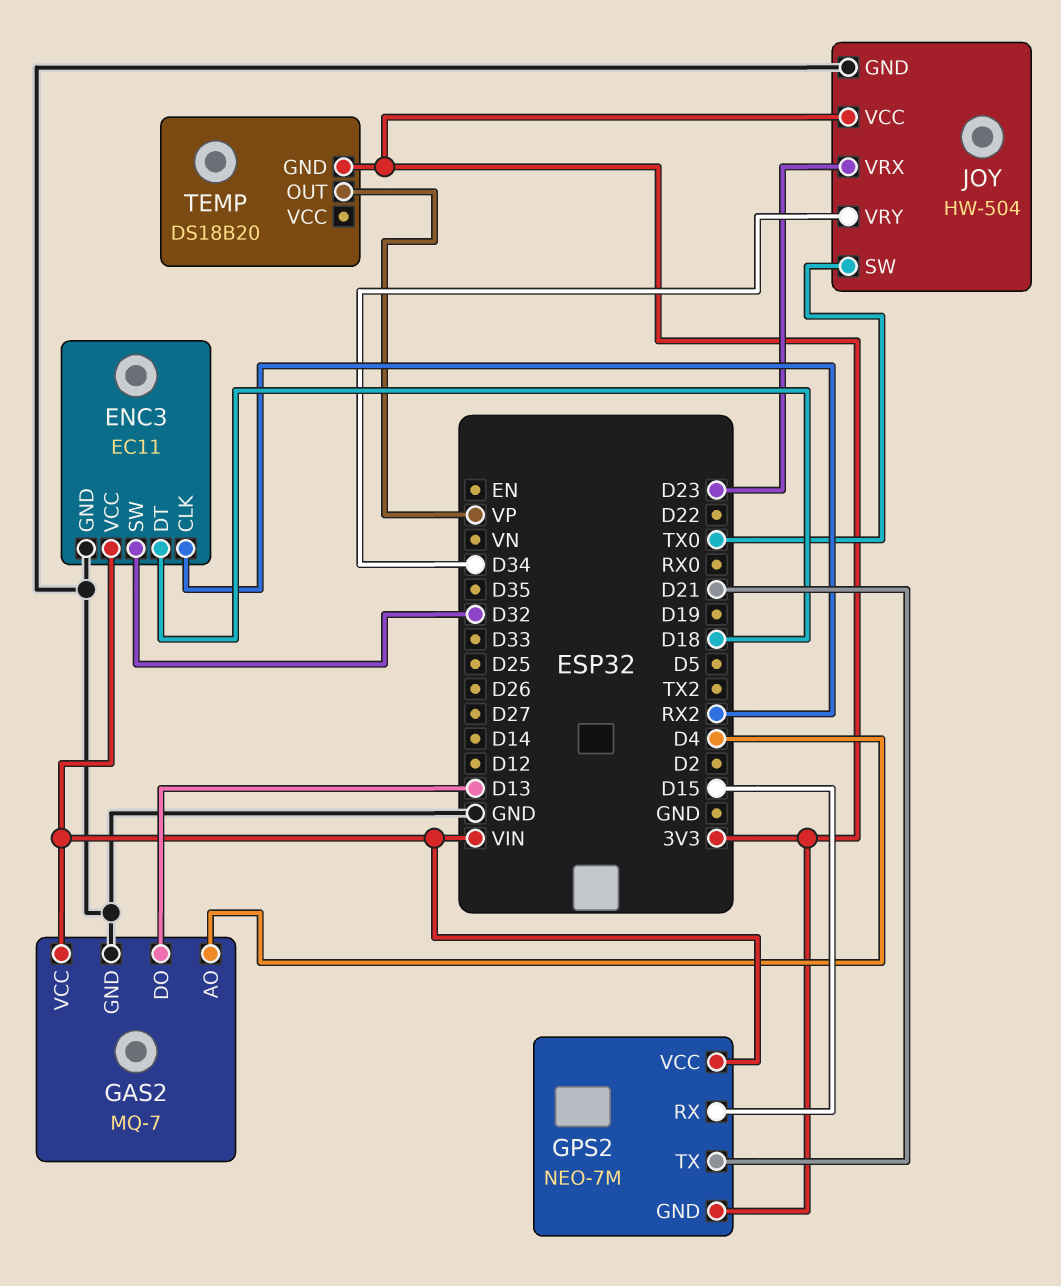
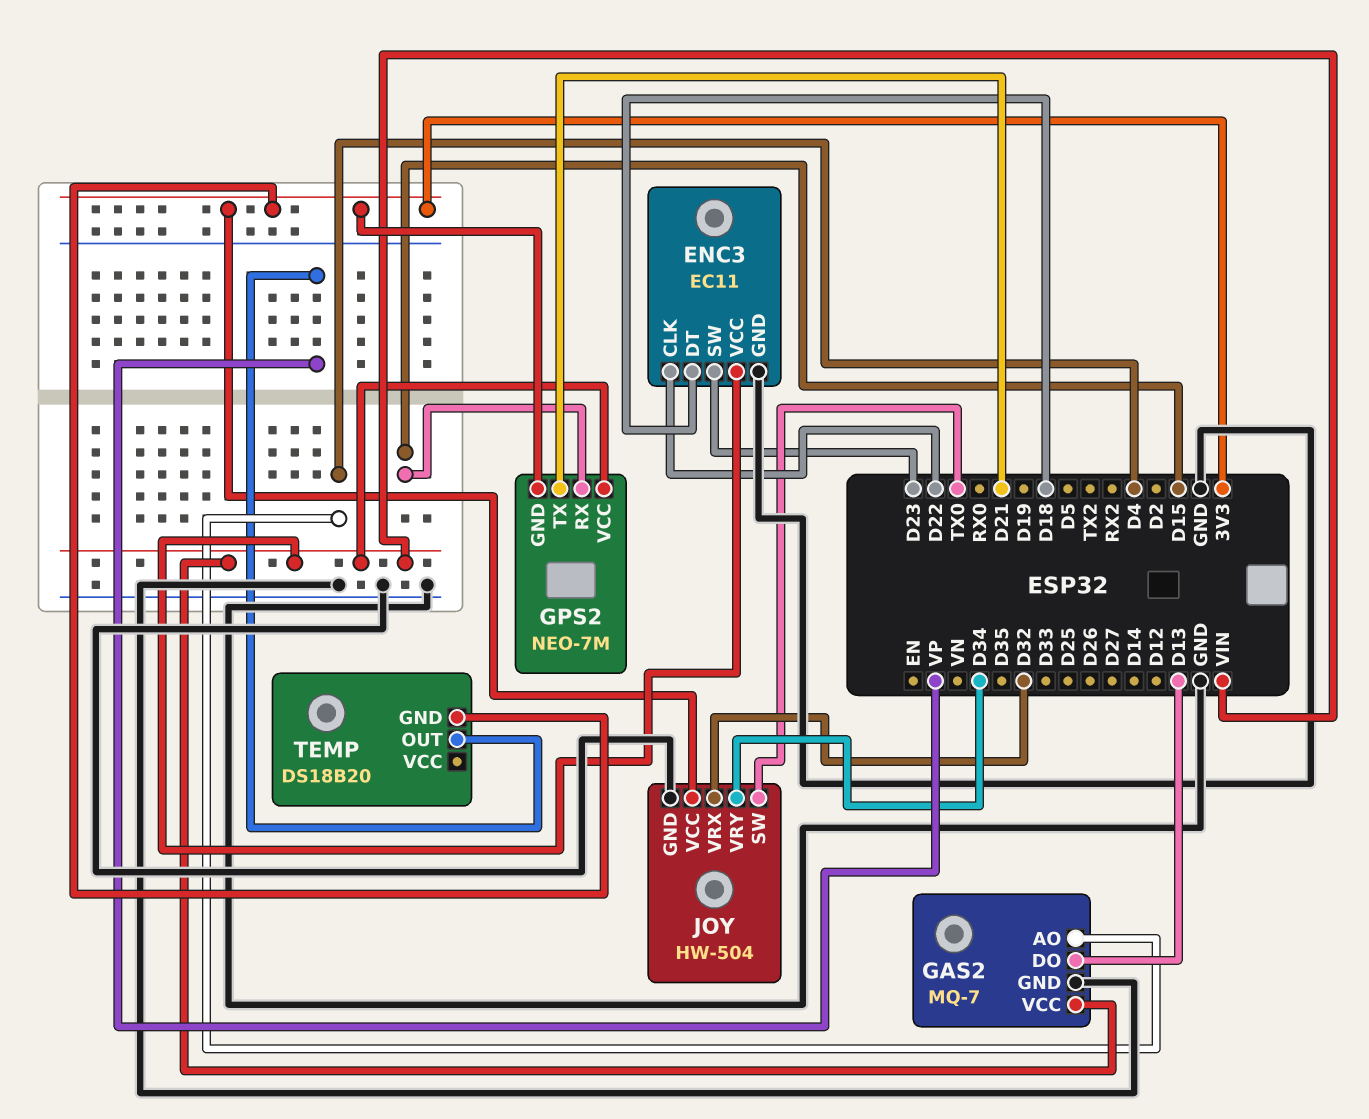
ENC3 pin CLK: RX2 -> D22
ENC3 pin SW: D32 -> D23
JOY pin VRX: D23 -> D32

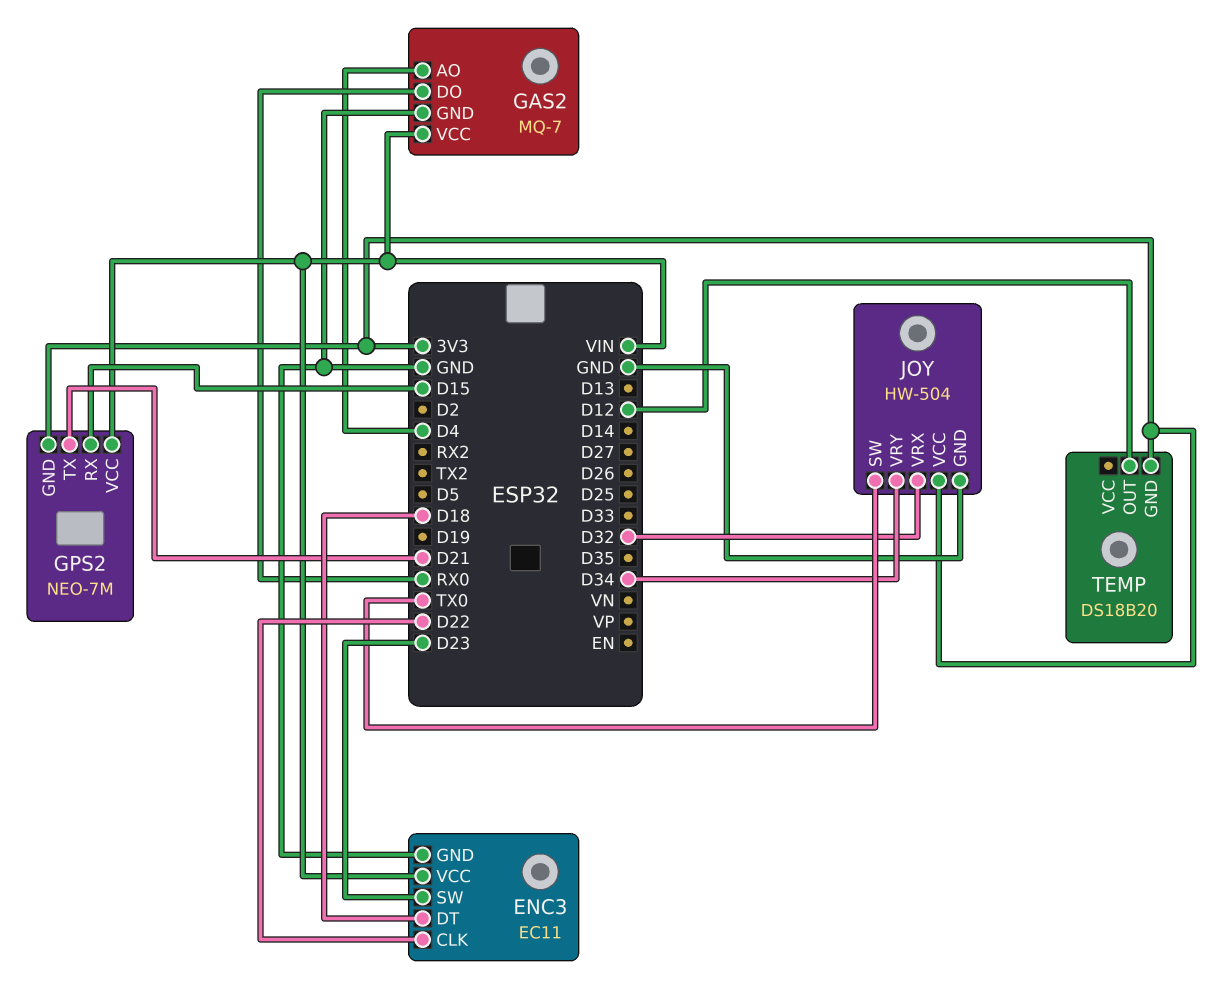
GAS2 pin DO: D13 -> RX0
TEMP pin OUT: VP -> D12

